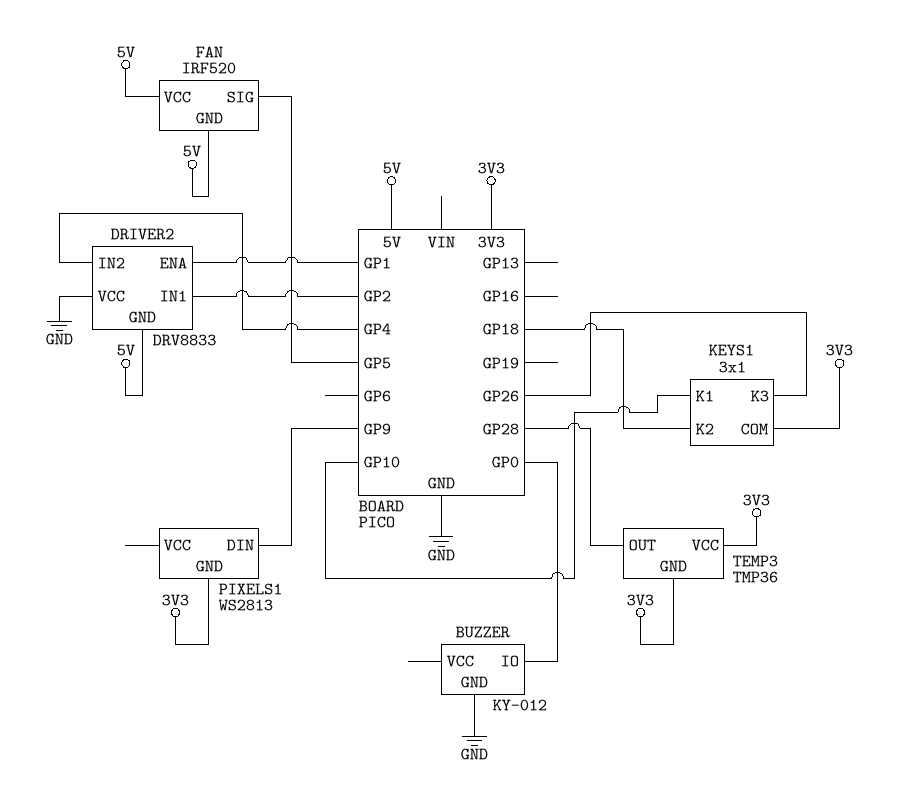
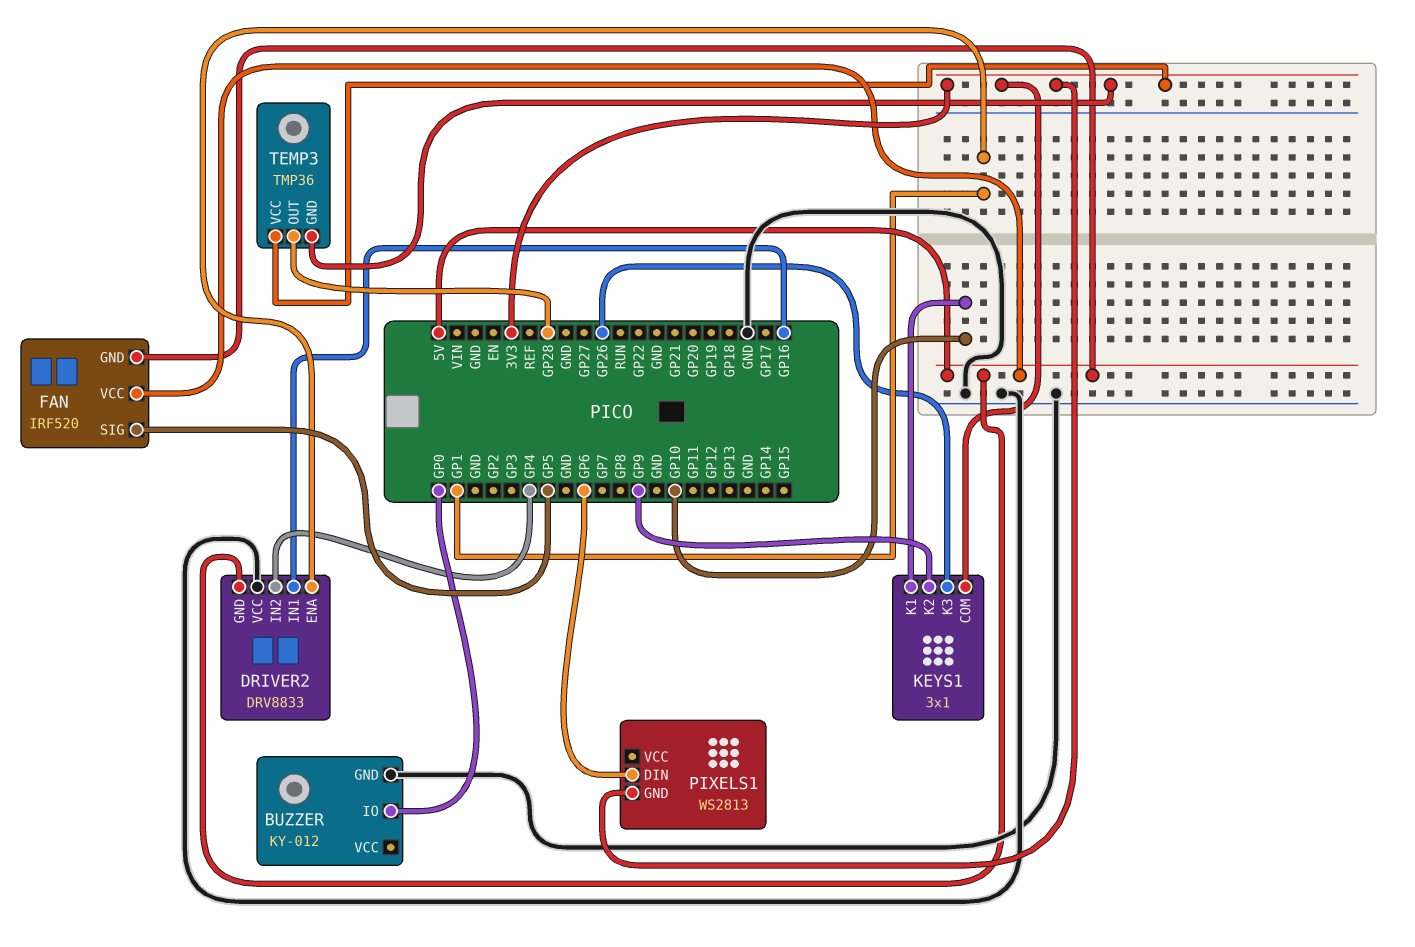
DRIVER2 pin IN1: GP2 -> GP16
KEYS1 pin K2: GP18 -> GP9
PIXELS1 pin DIN: GP9 -> GP6

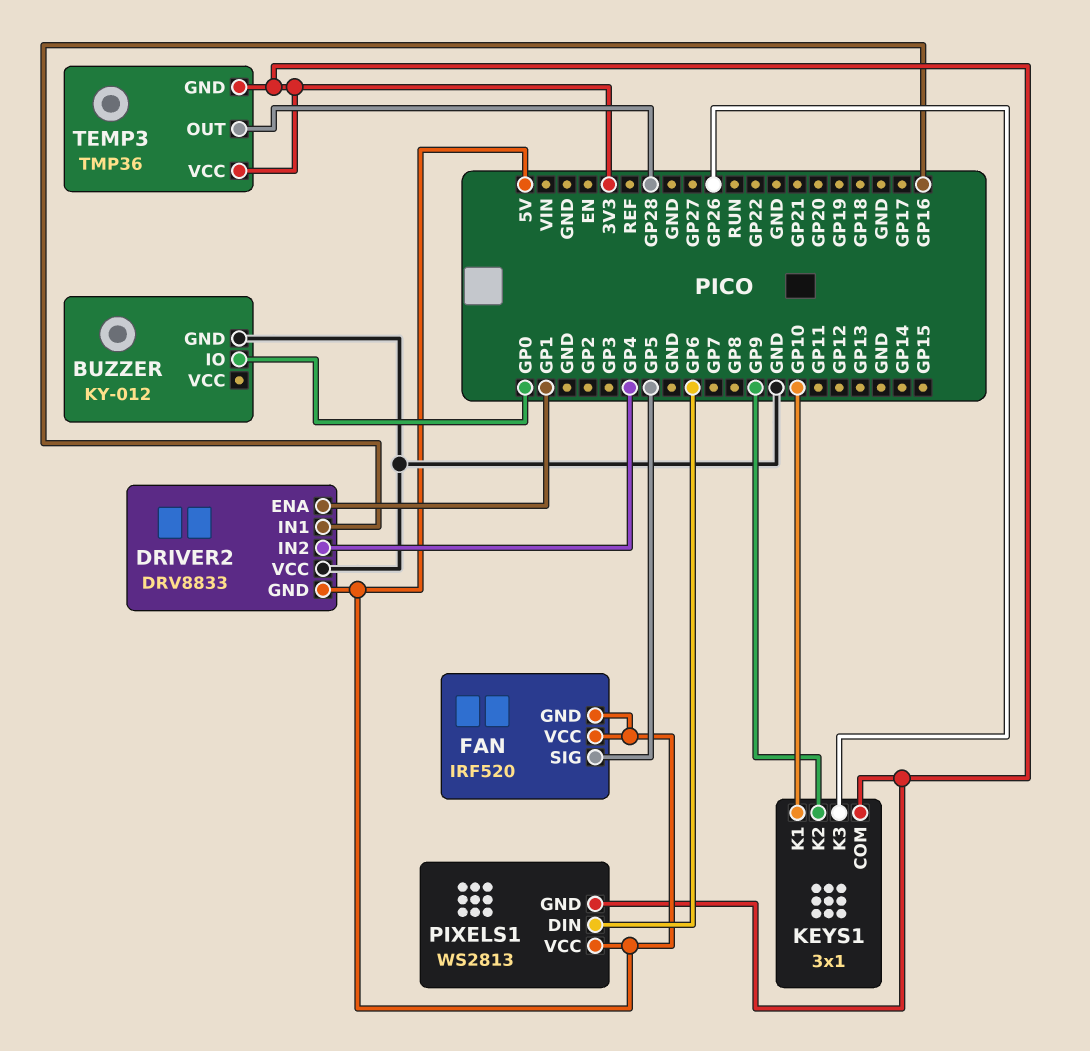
PIXELS1 pin VCC: none -> 5V

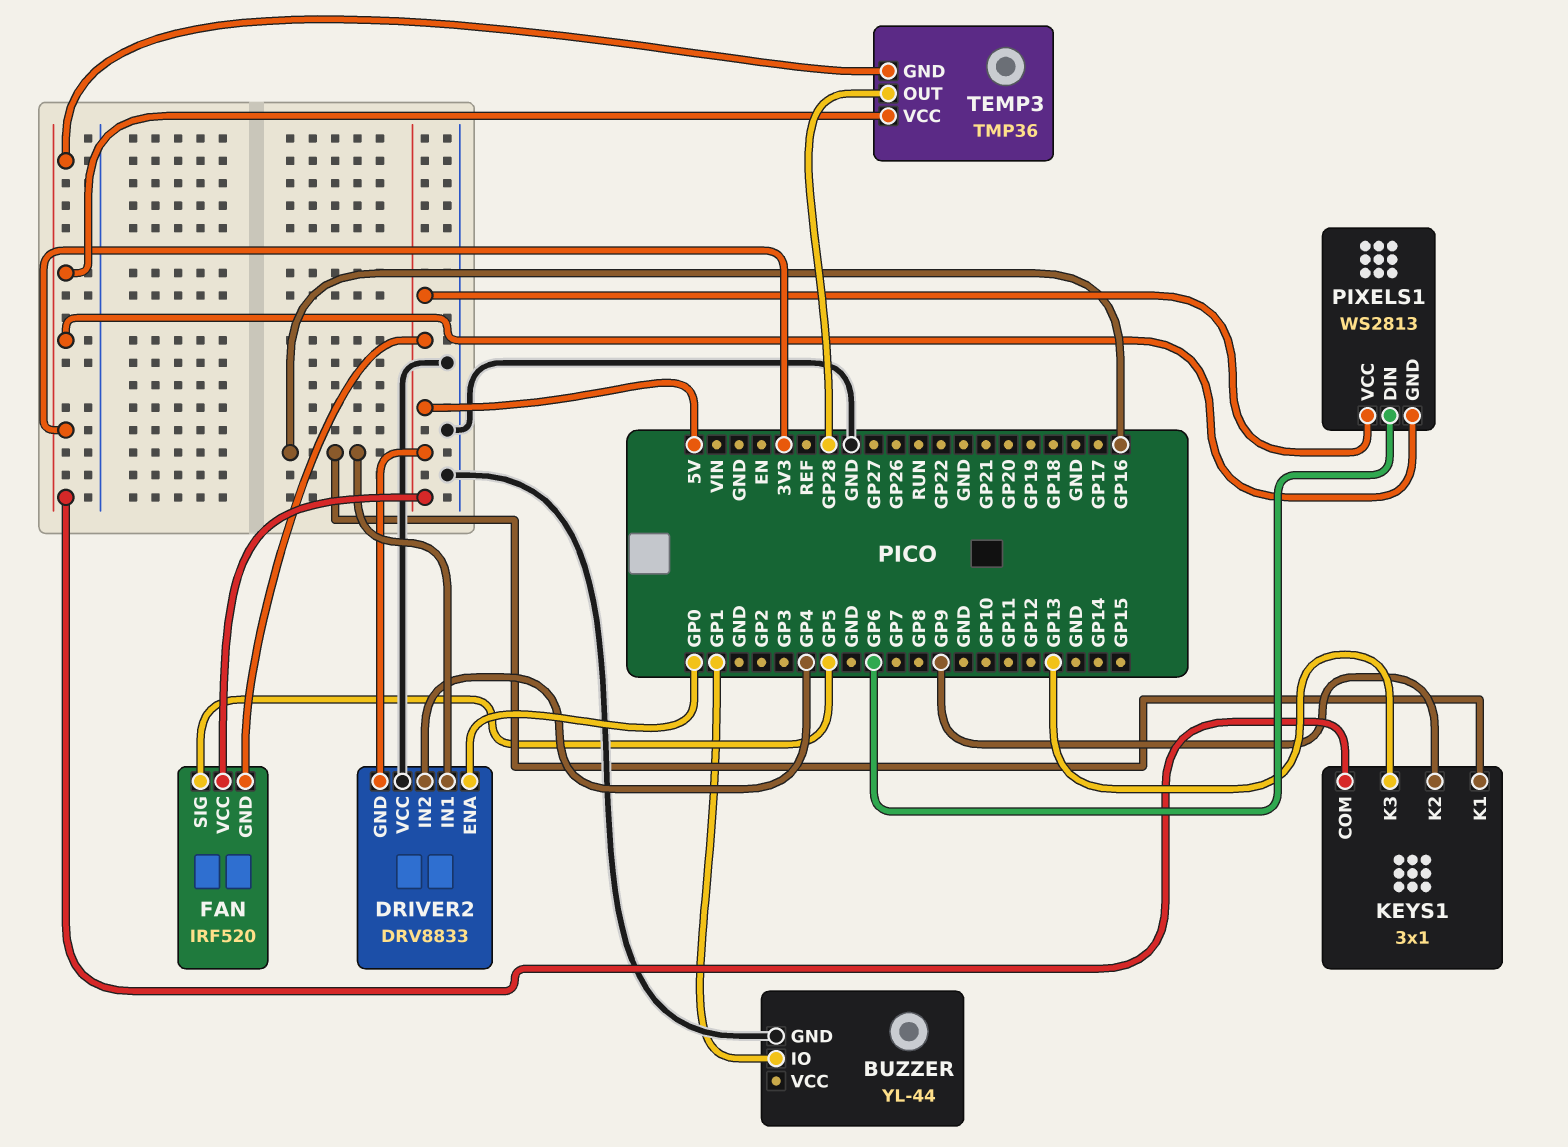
BUZZER: KY-012 -> YL-44
BUZZER pin IO: GP0 -> GP1
DRIVER2 pin ENA: GP1 -> GP0
KEYS1 pin K1: GP10 -> GP16
KEYS1 pin K3: GP26 -> GP13

